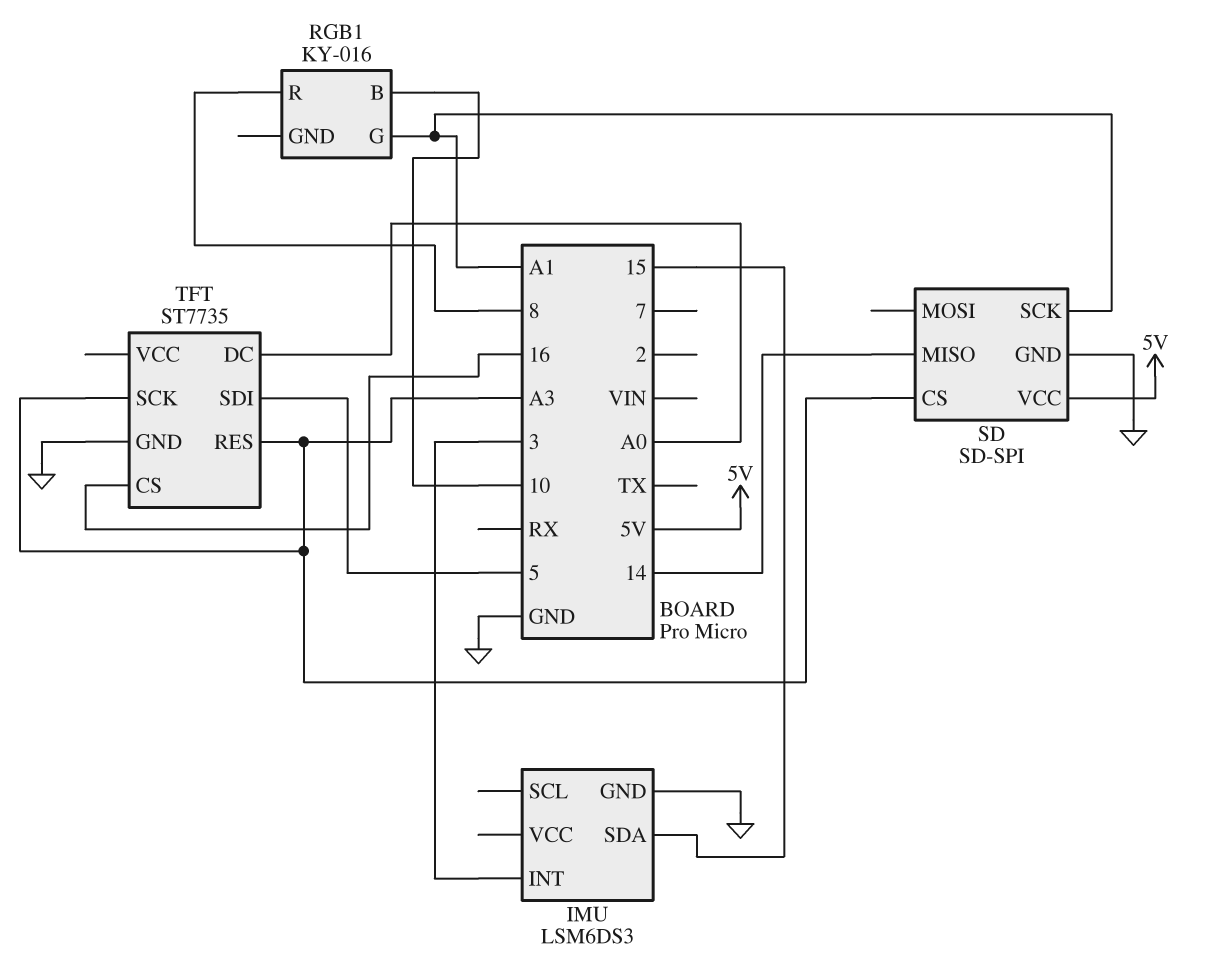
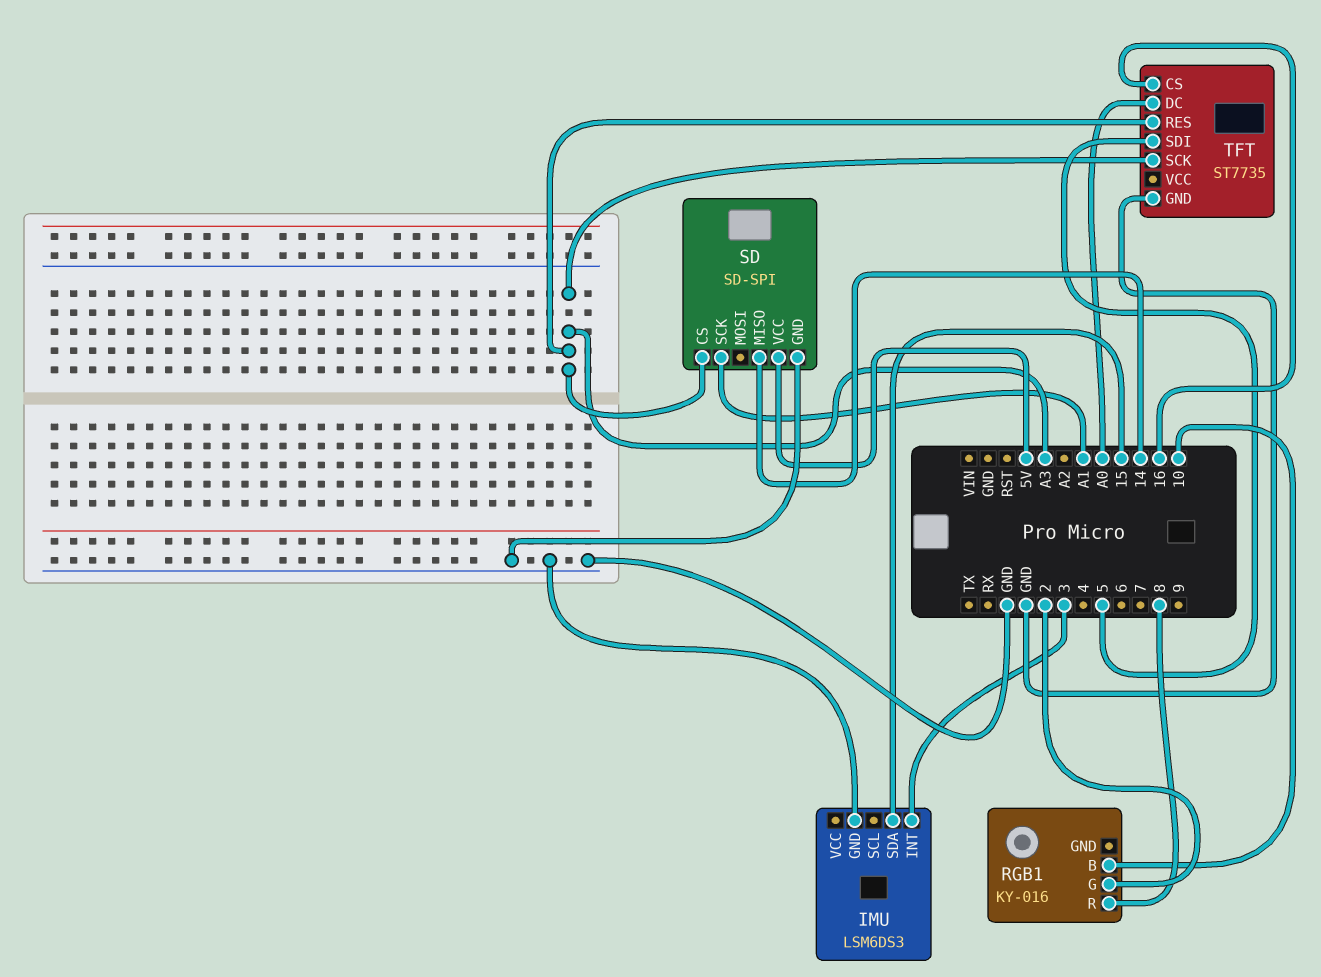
RGB1 pin G: A1 -> 2

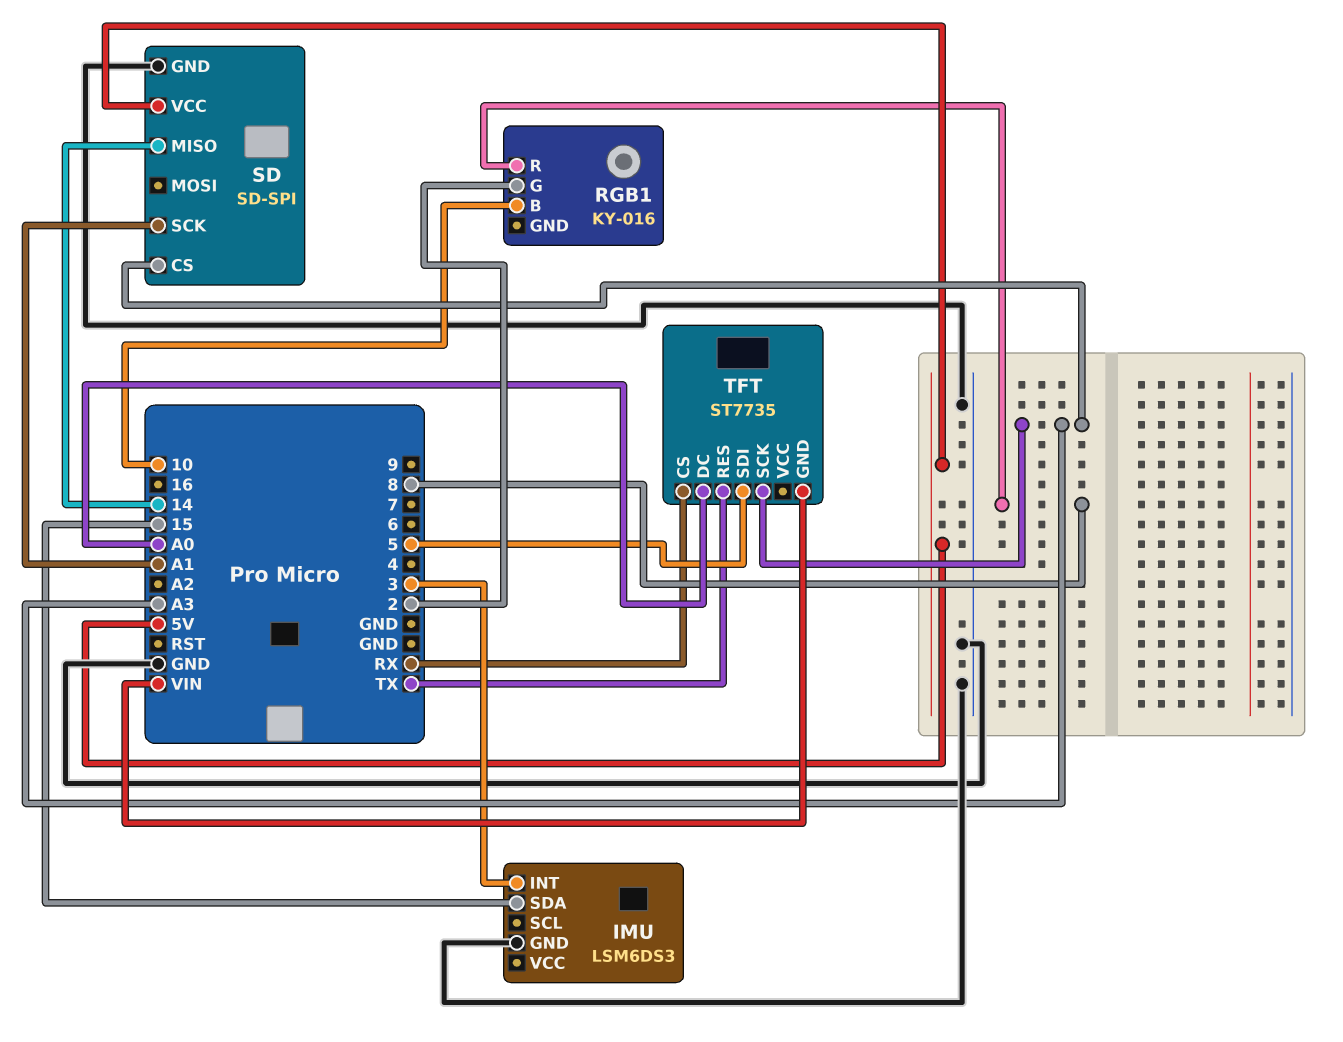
TFT pin CS: 16 -> RX
TFT pin GND: GND -> VIN
TFT pin RES: A3 -> TX

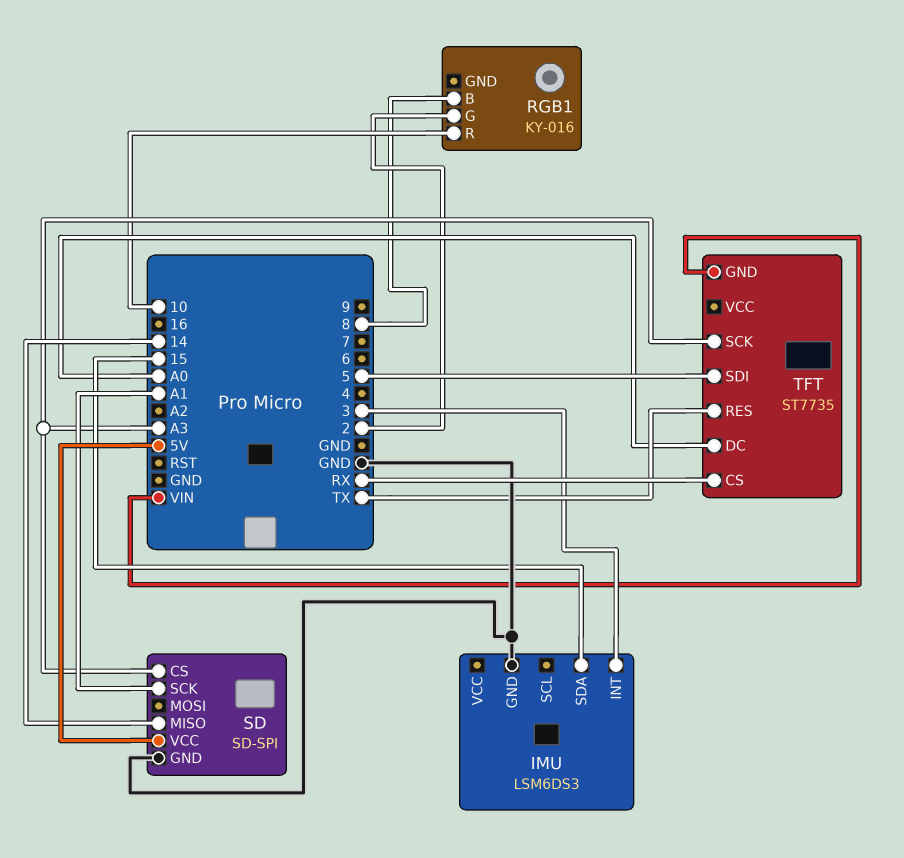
RGB1 pin B: 10 -> 8
RGB1 pin R: 8 -> 10

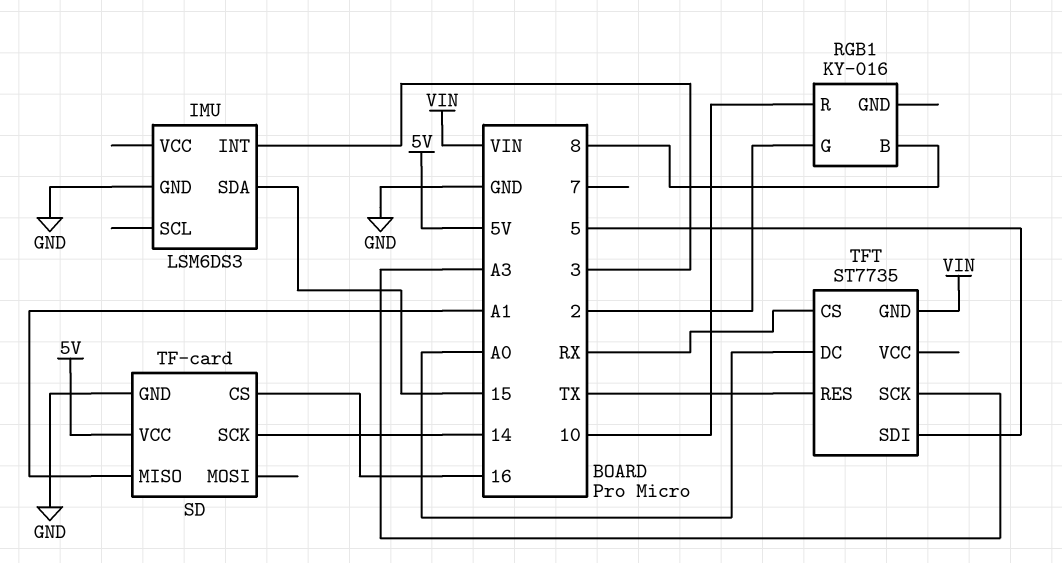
SD: SD-SPI -> TF-card
SD pin CS: A3 -> 16
SD pin MISO: 14 -> A1
SD pin SCK: A1 -> 14

